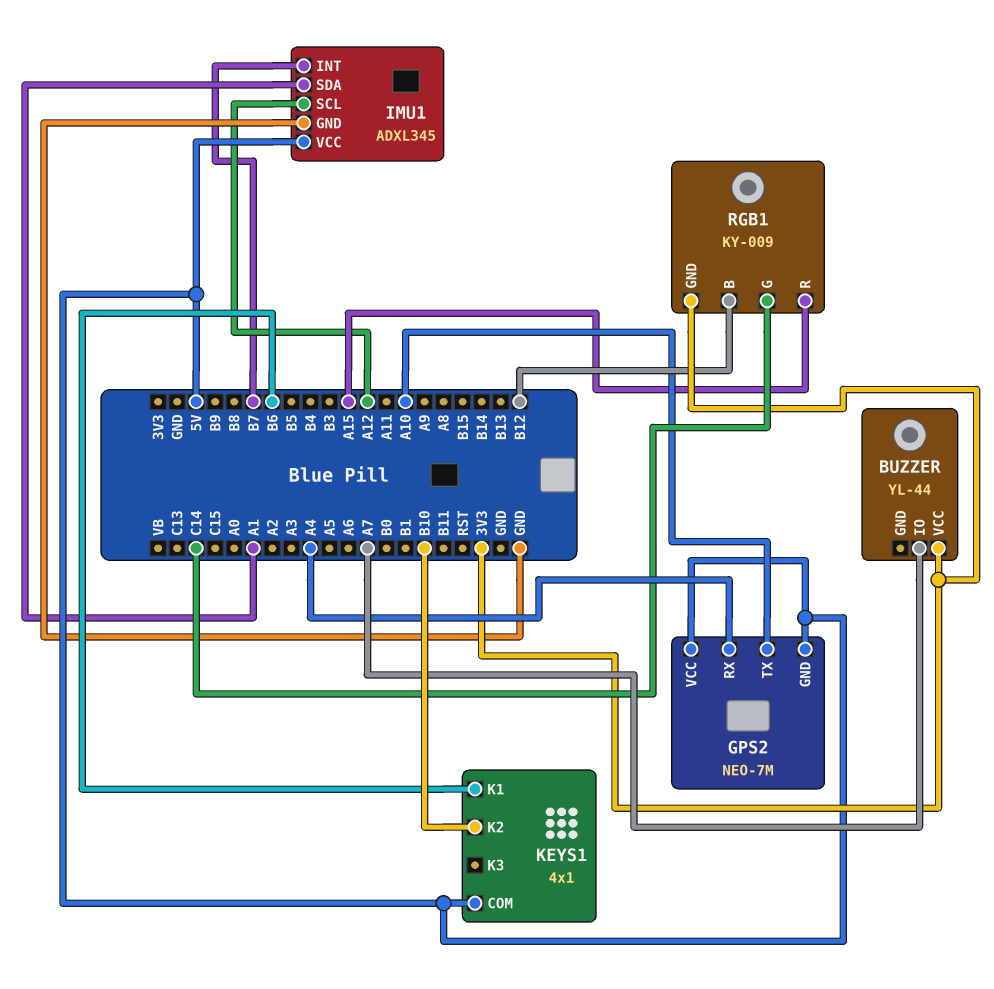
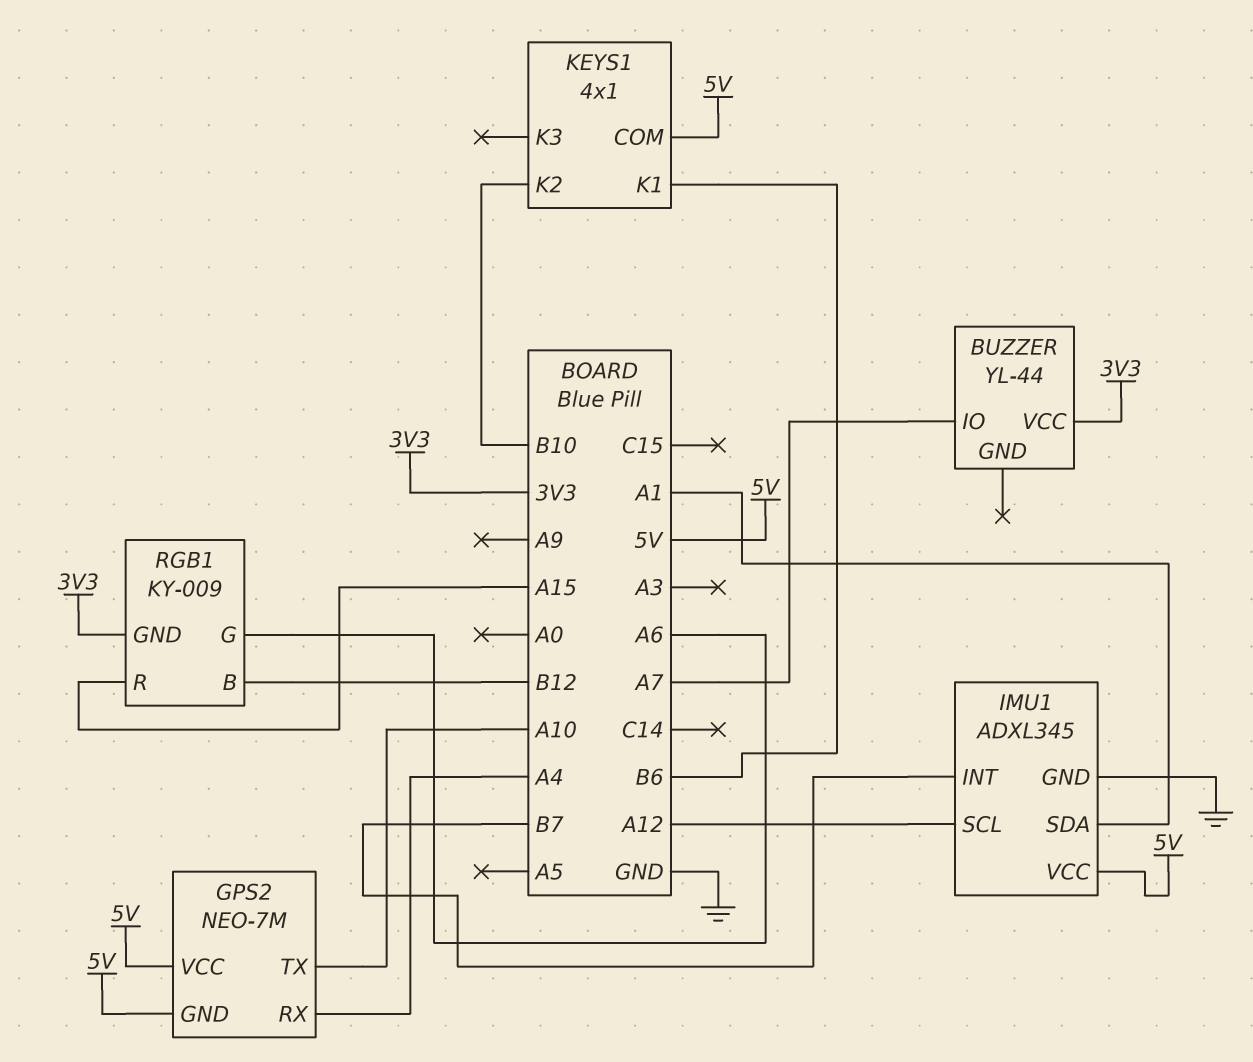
RGB1 pin G: C14 -> A6

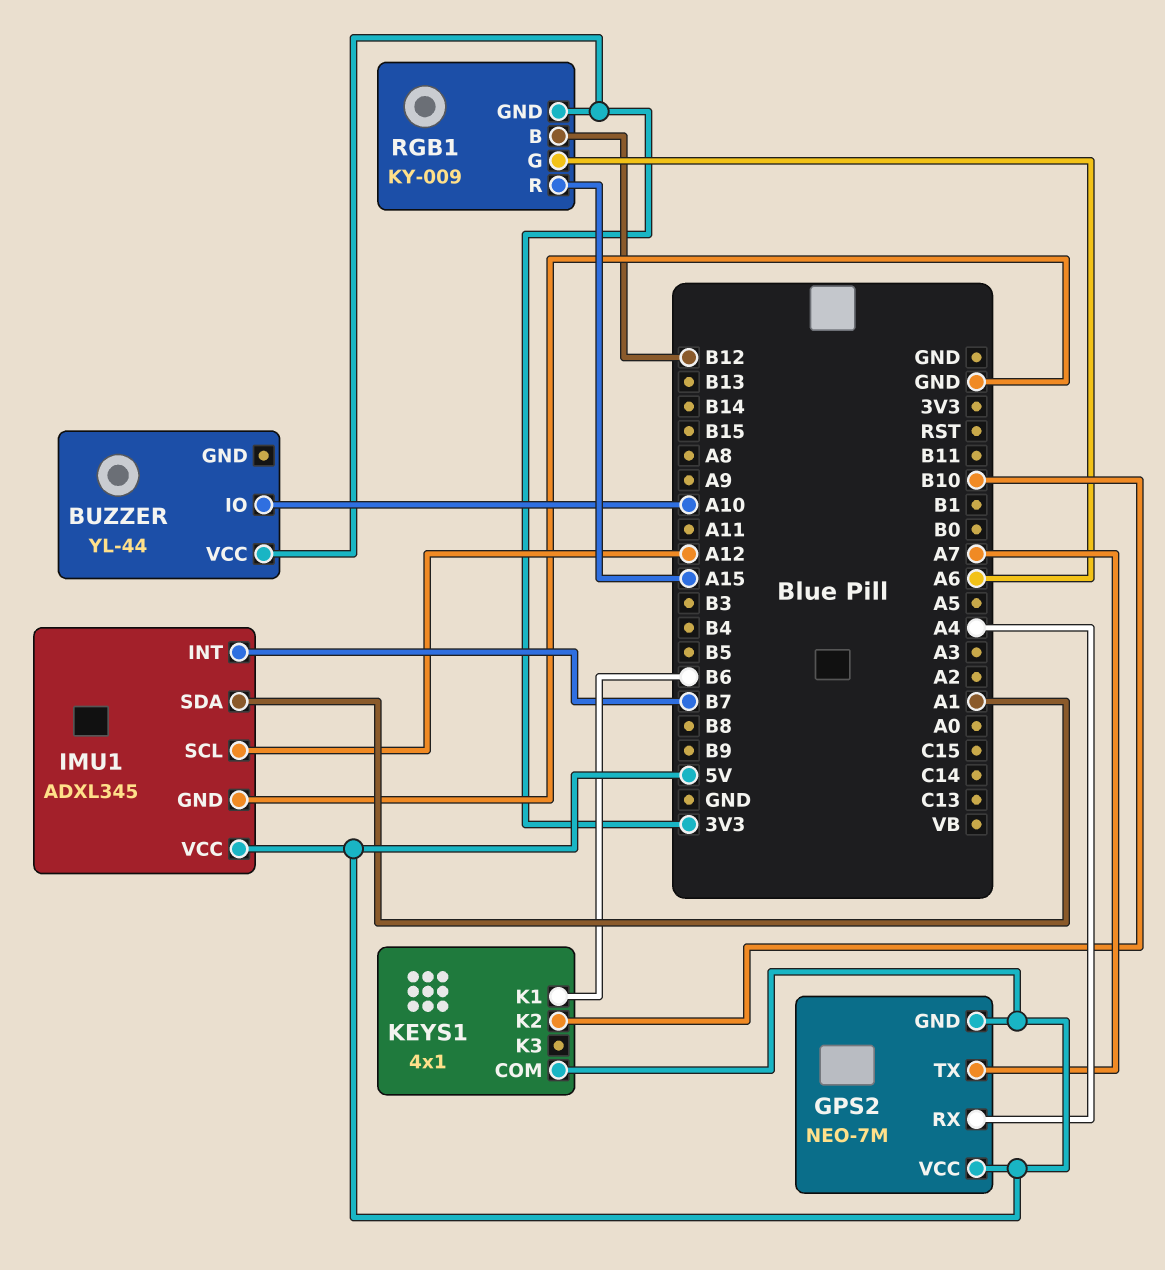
BUZZER pin IO: A7 -> A10
GPS2 pin TX: A10 -> A7

